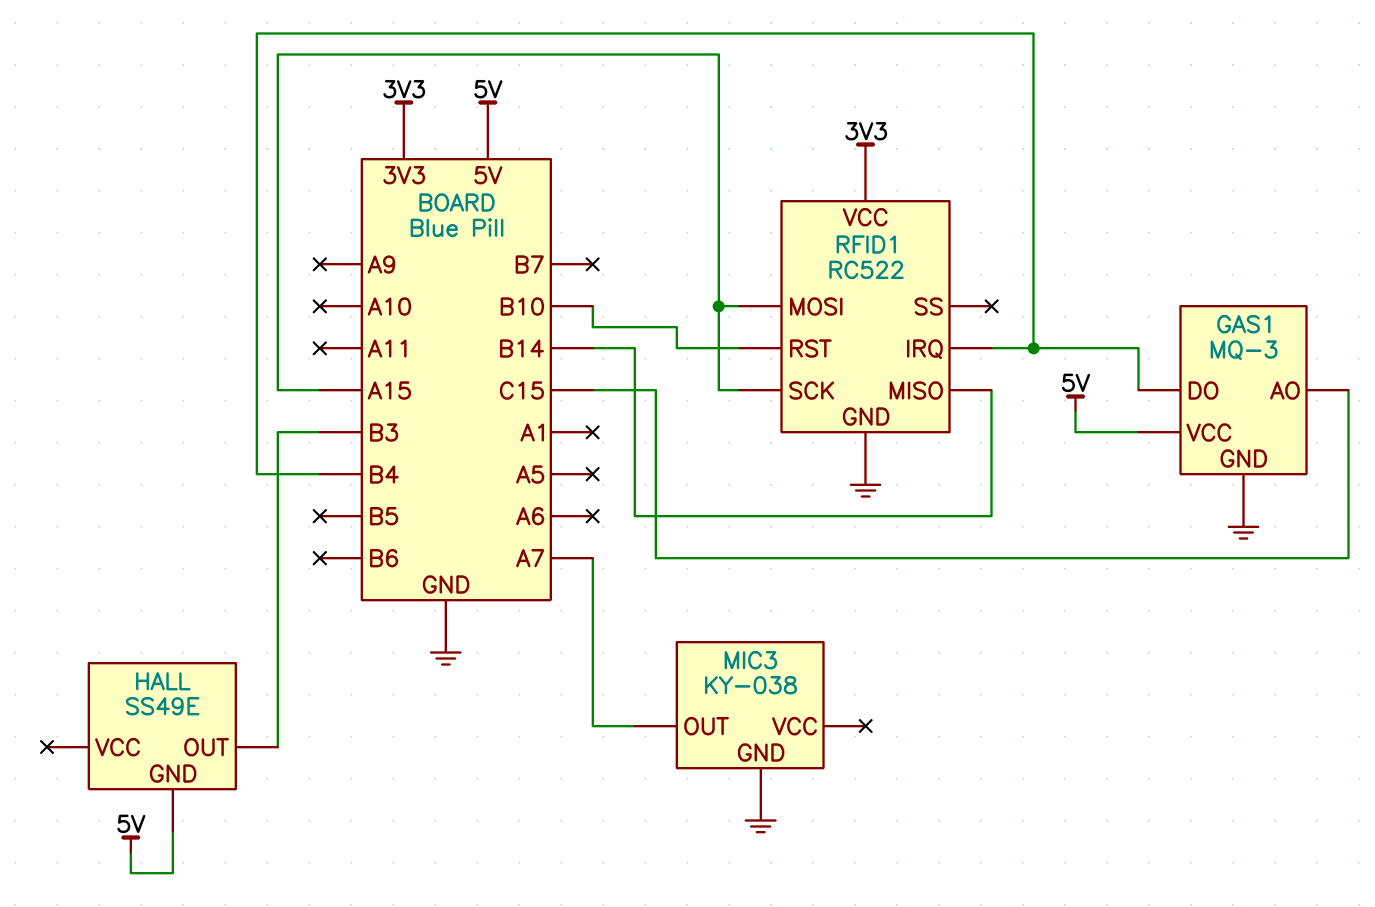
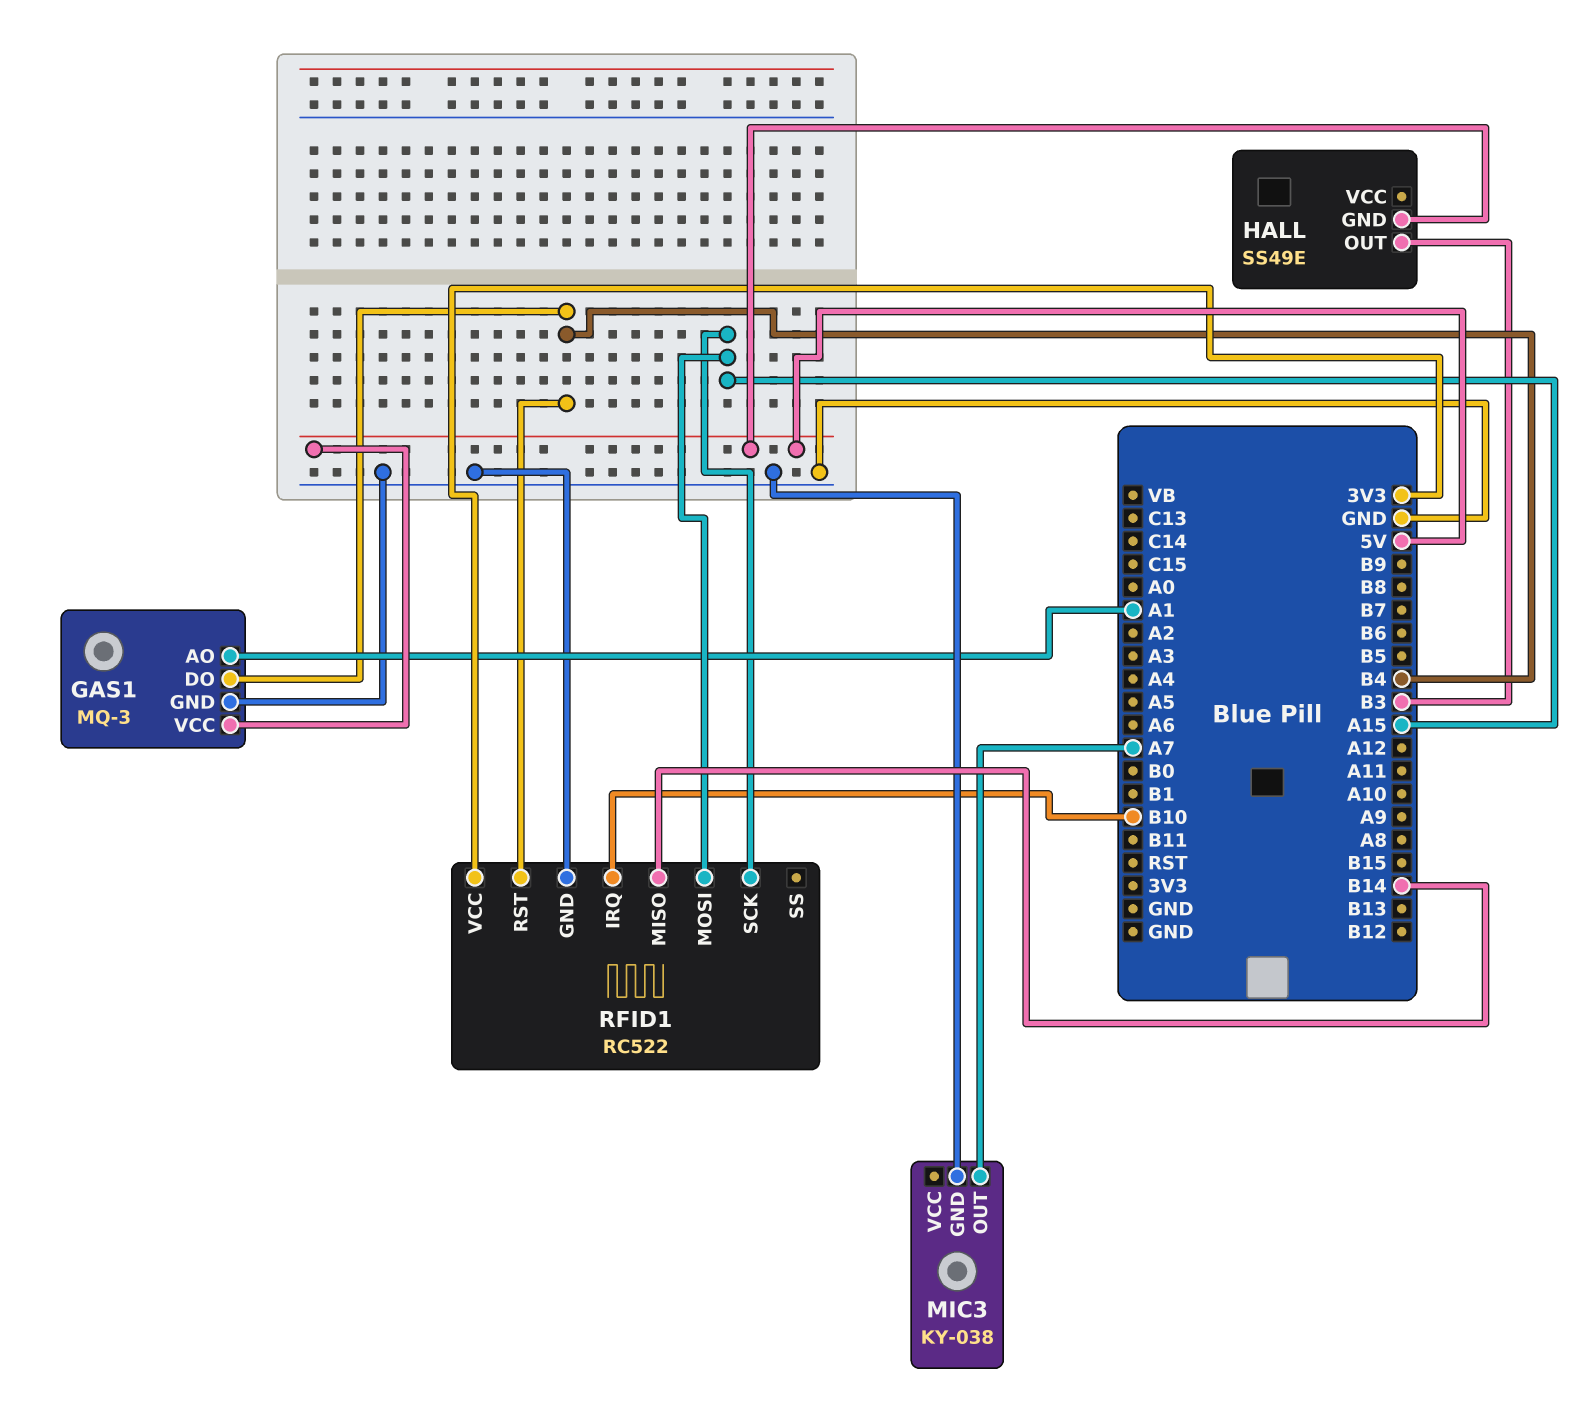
GAS1 pin AO: C15 -> A1
RFID1 pin IRQ: B4 -> B10
RFID1 pin RST: B10 -> B4

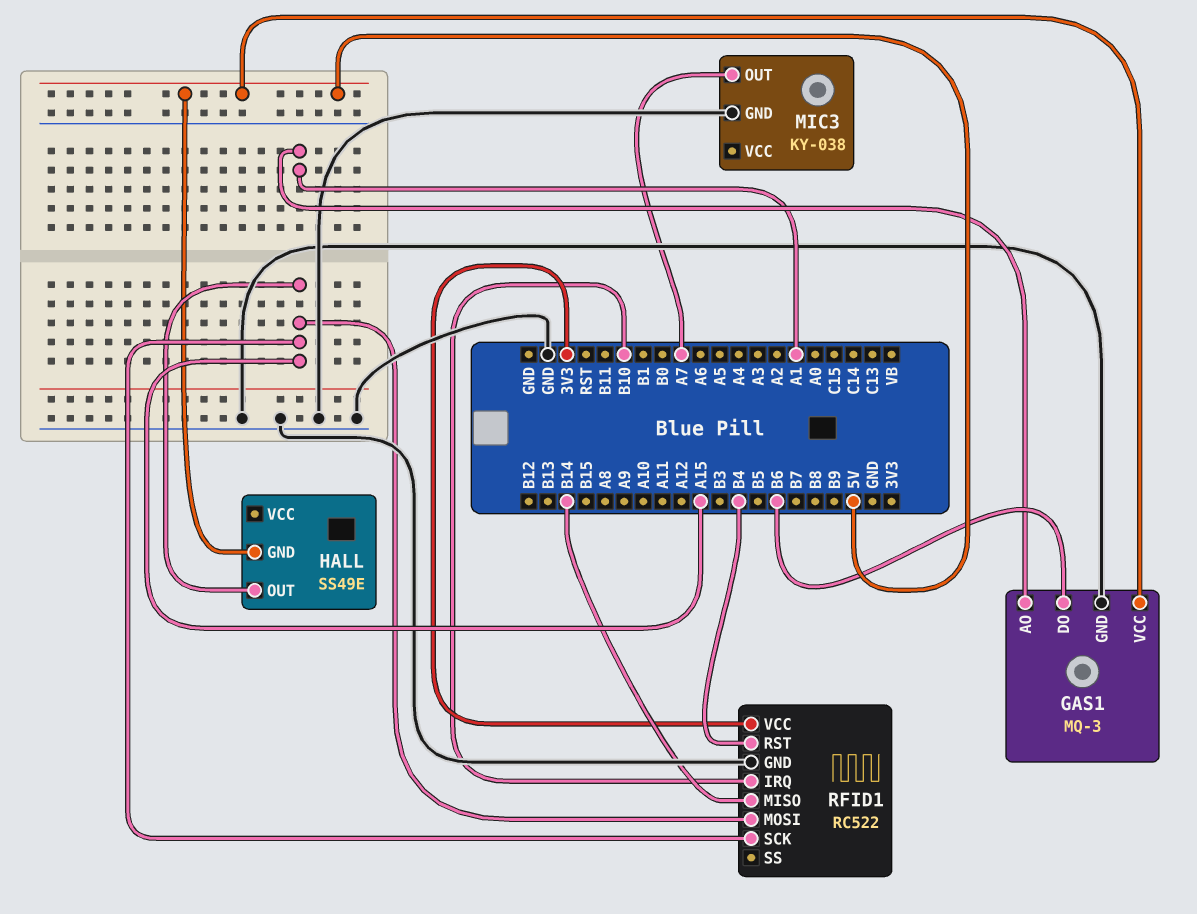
GAS1 pin DO: B4 -> B6
HALL pin OUT: B3 -> A15

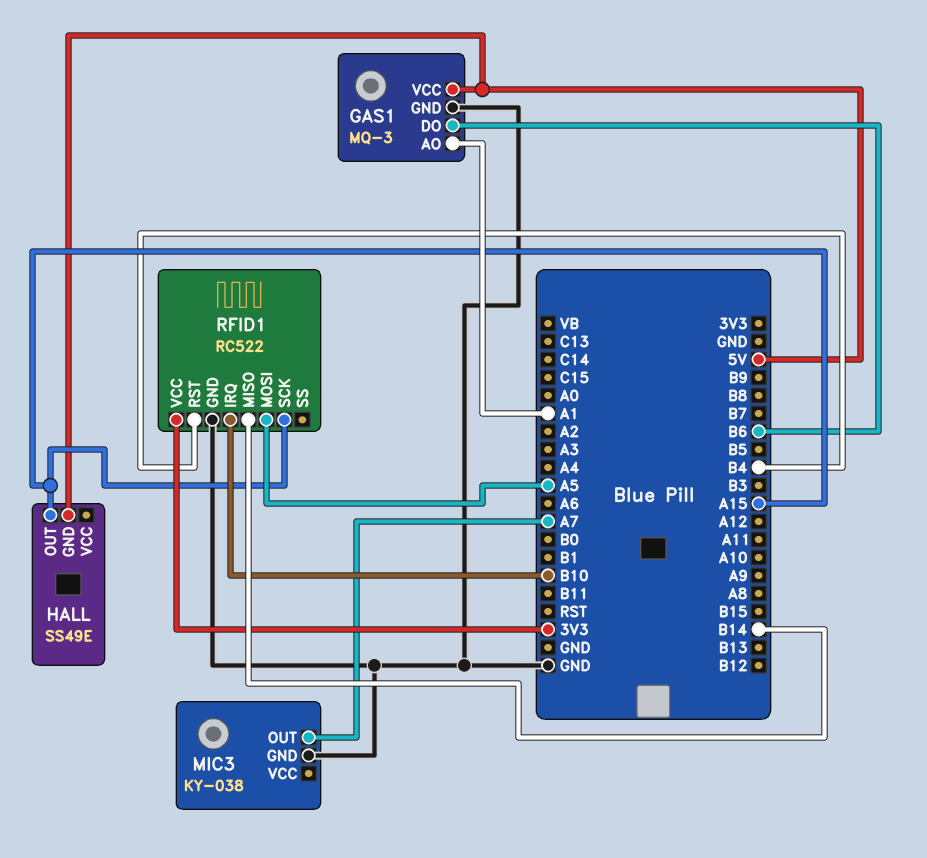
RFID1 pin MOSI: A15 -> A5

